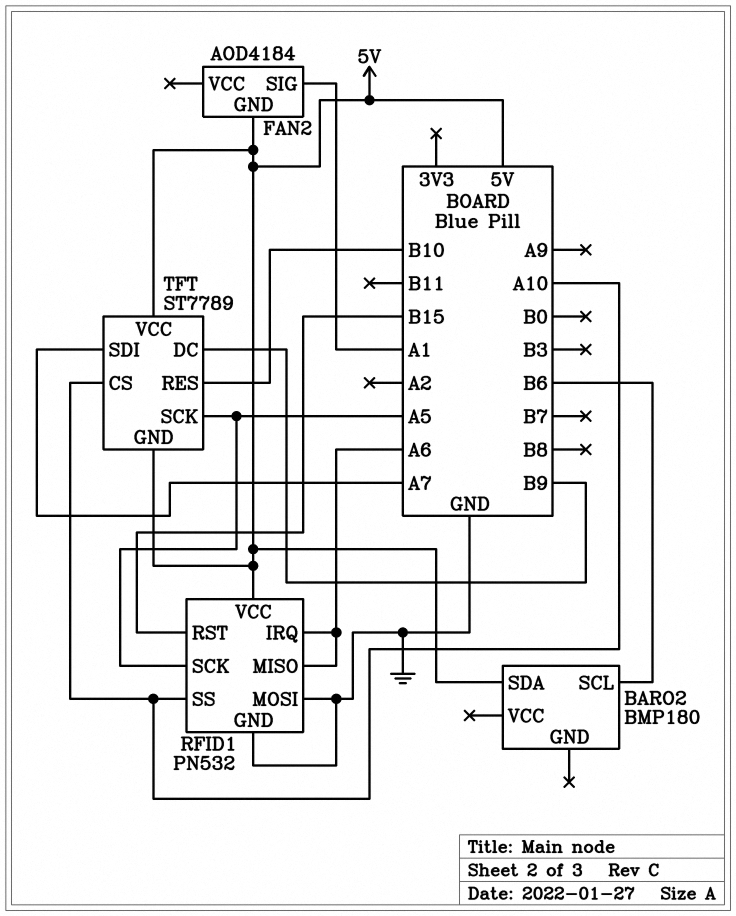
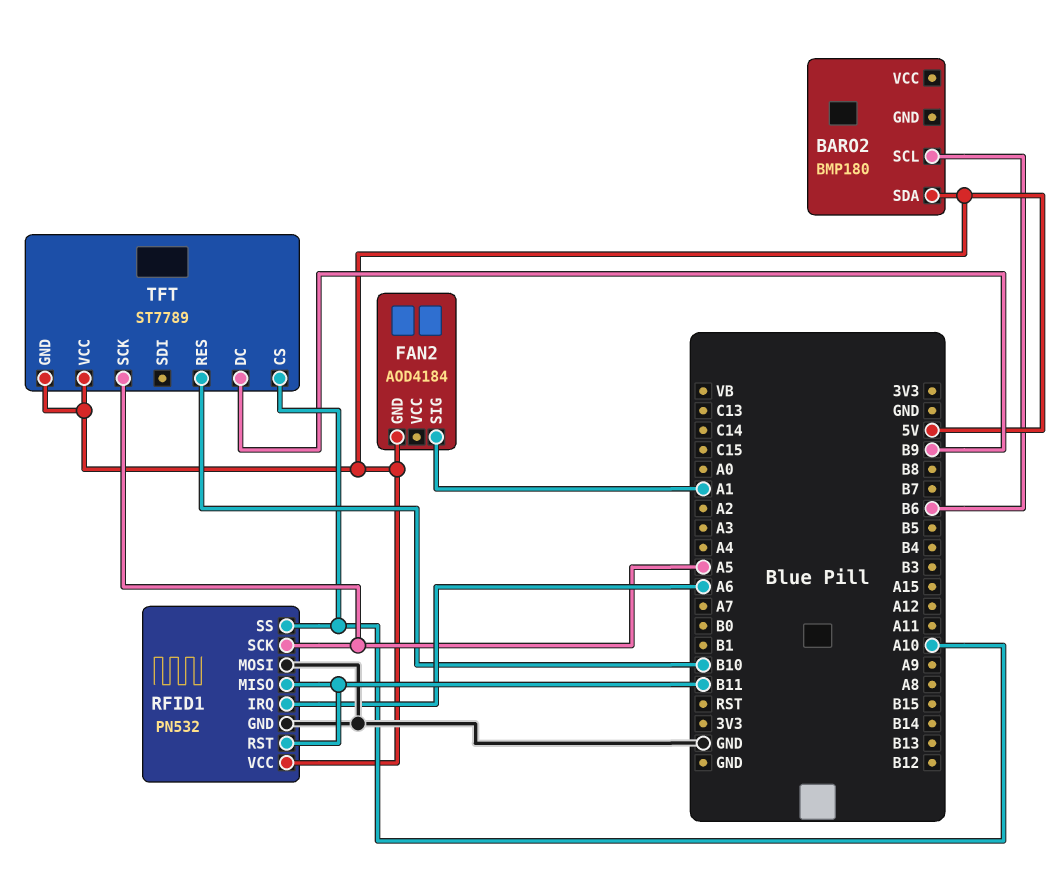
RFID1 pin MISO: A6 -> B11
RFID1 pin RST: B15 -> B11
TFT pin SDI: A7 -> none

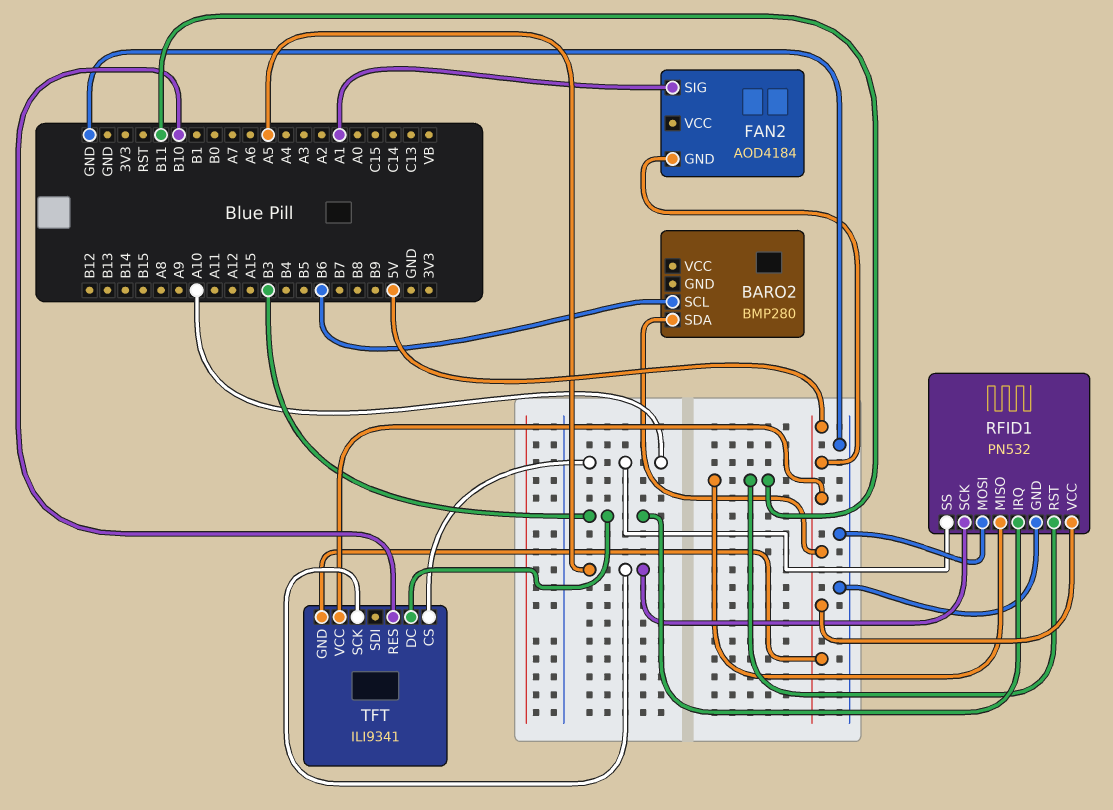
BARO2: BMP180 -> BMP280
RFID1 pin IRQ: A6 -> B3
TFT: ST7789 -> ILI9341
TFT pin DC: B9 -> B3

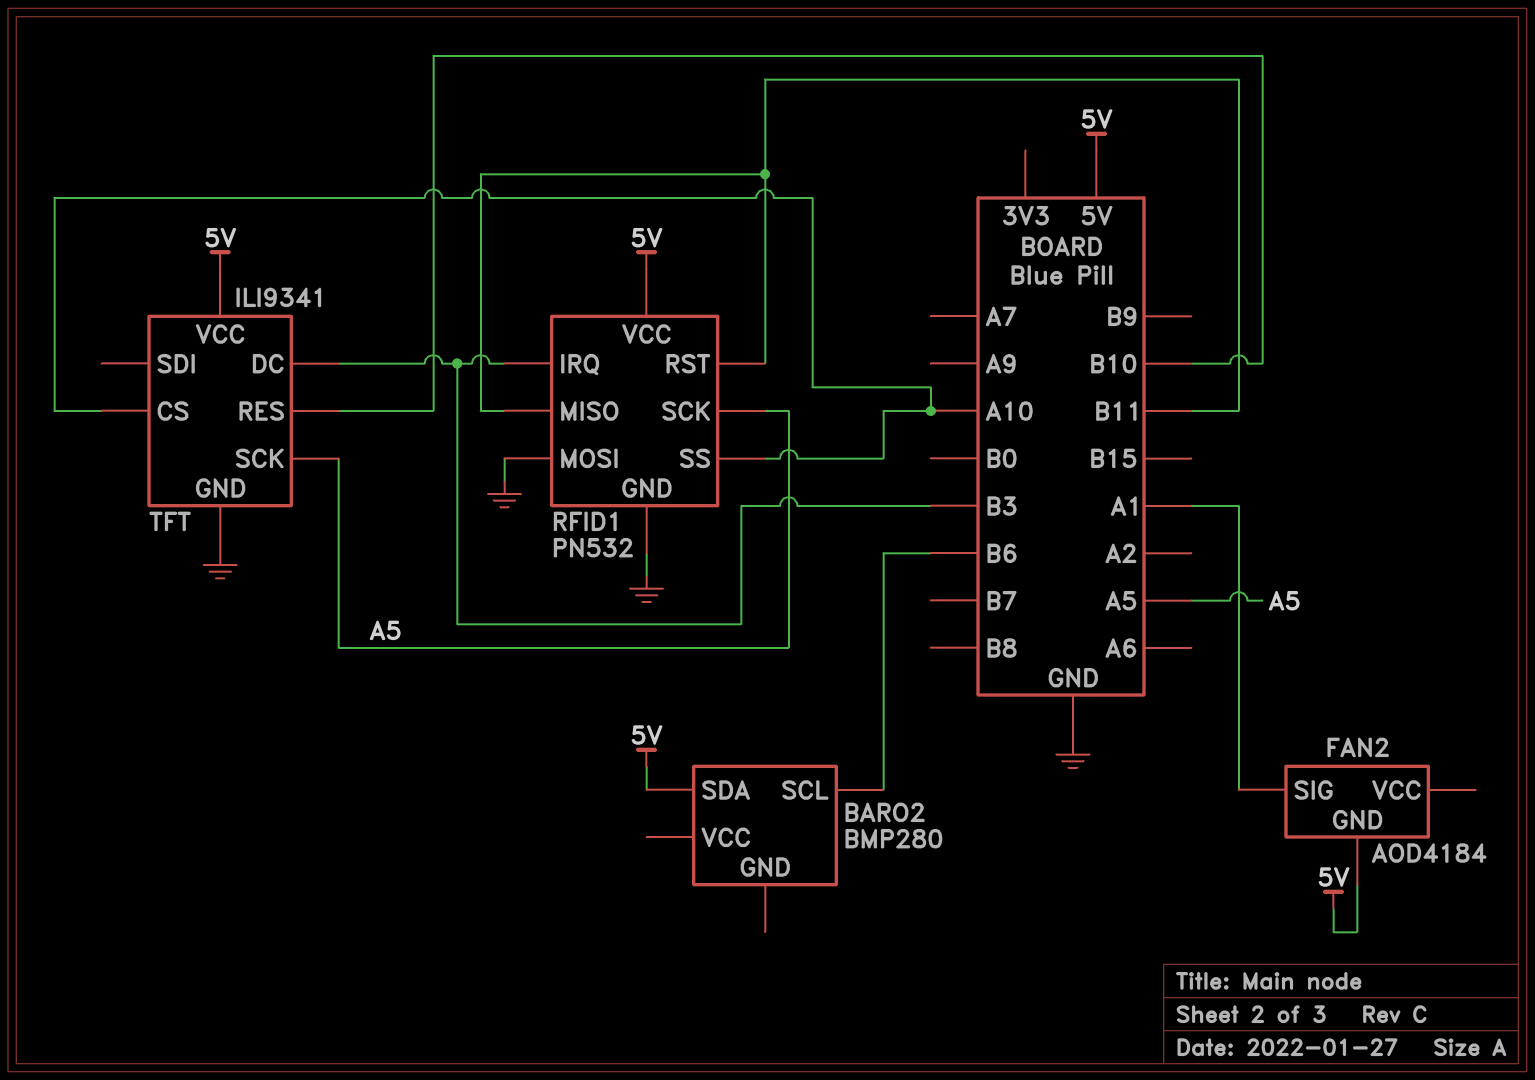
TFT pin GND: 5V -> GND

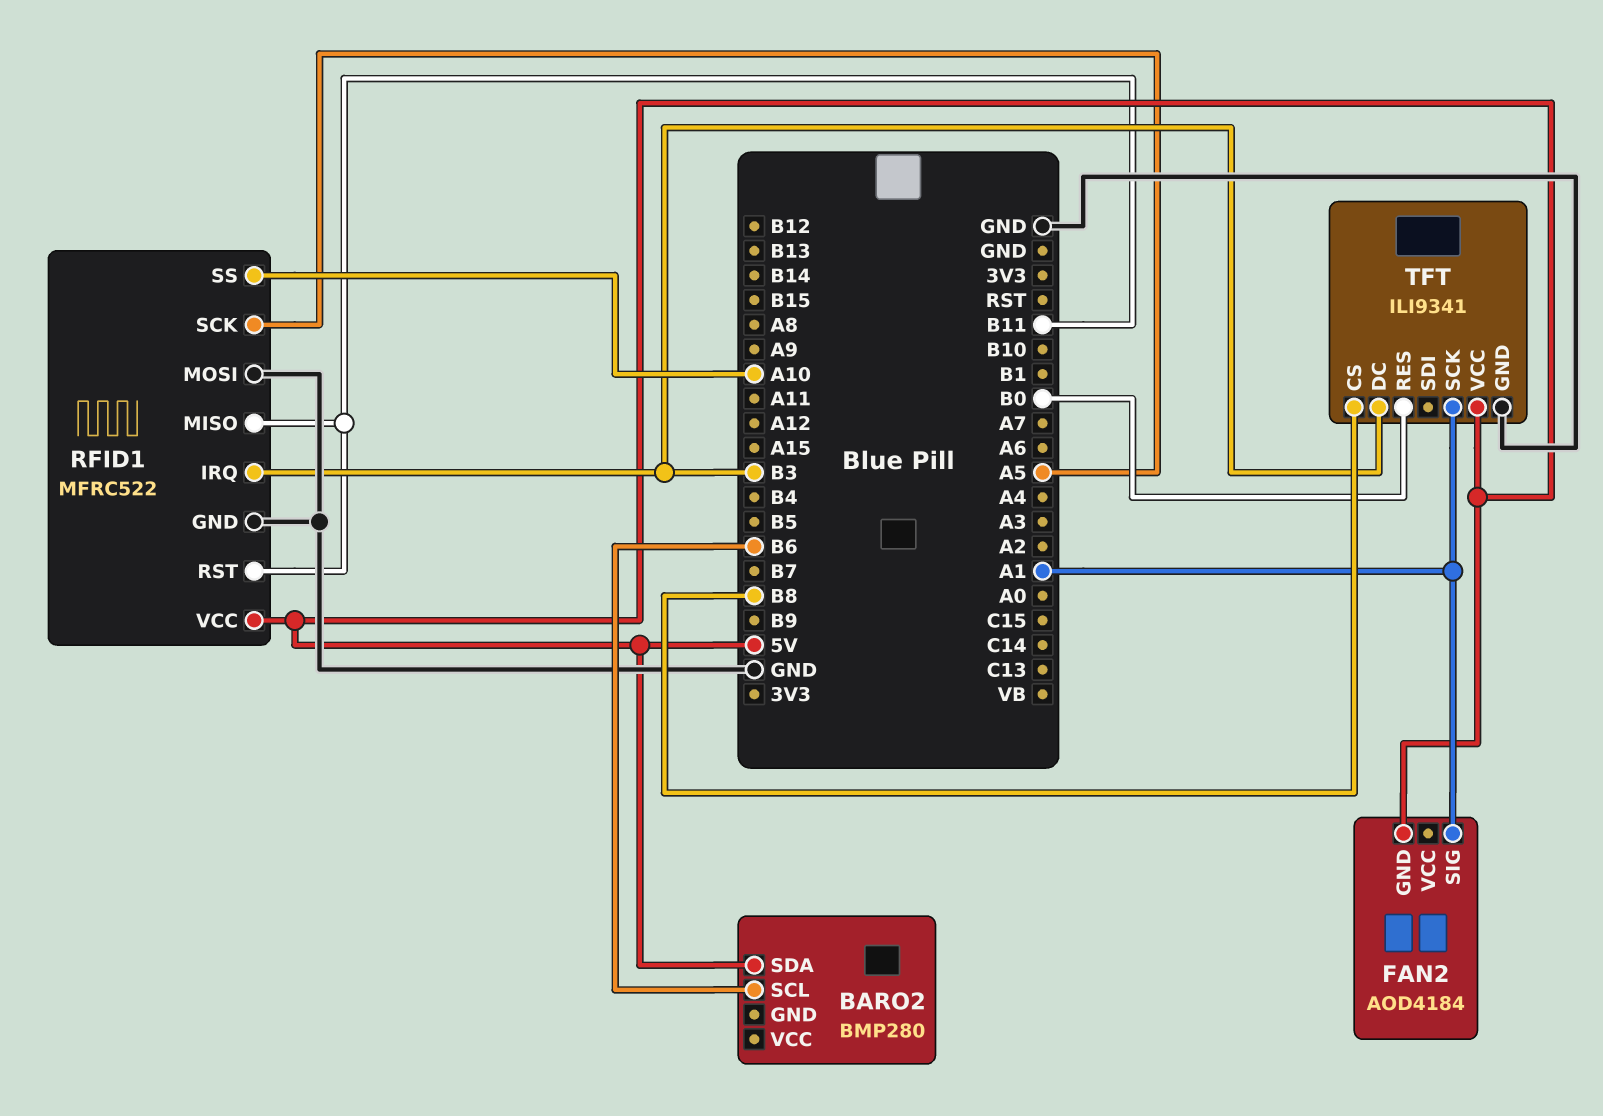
RFID1: PN532 -> MFRC522
TFT pin CS: A10 -> B8
TFT pin RES: B10 -> B0
TFT pin SCK: A5 -> A1

